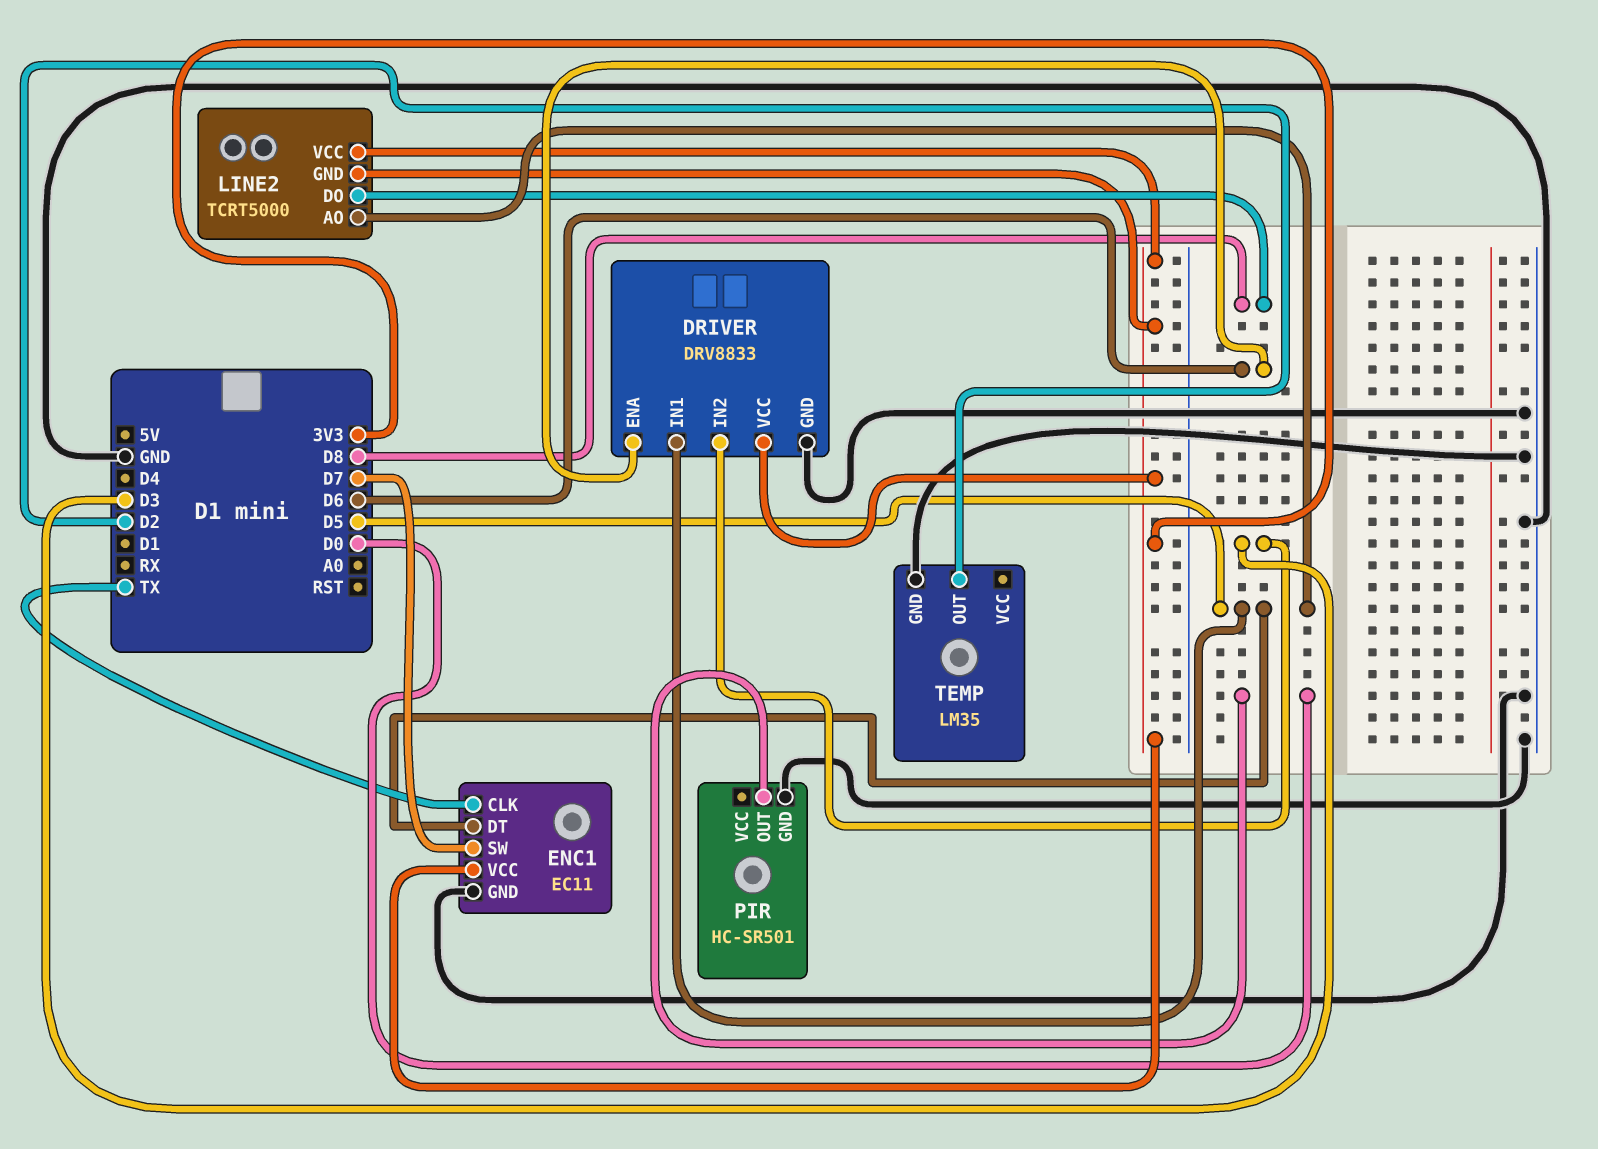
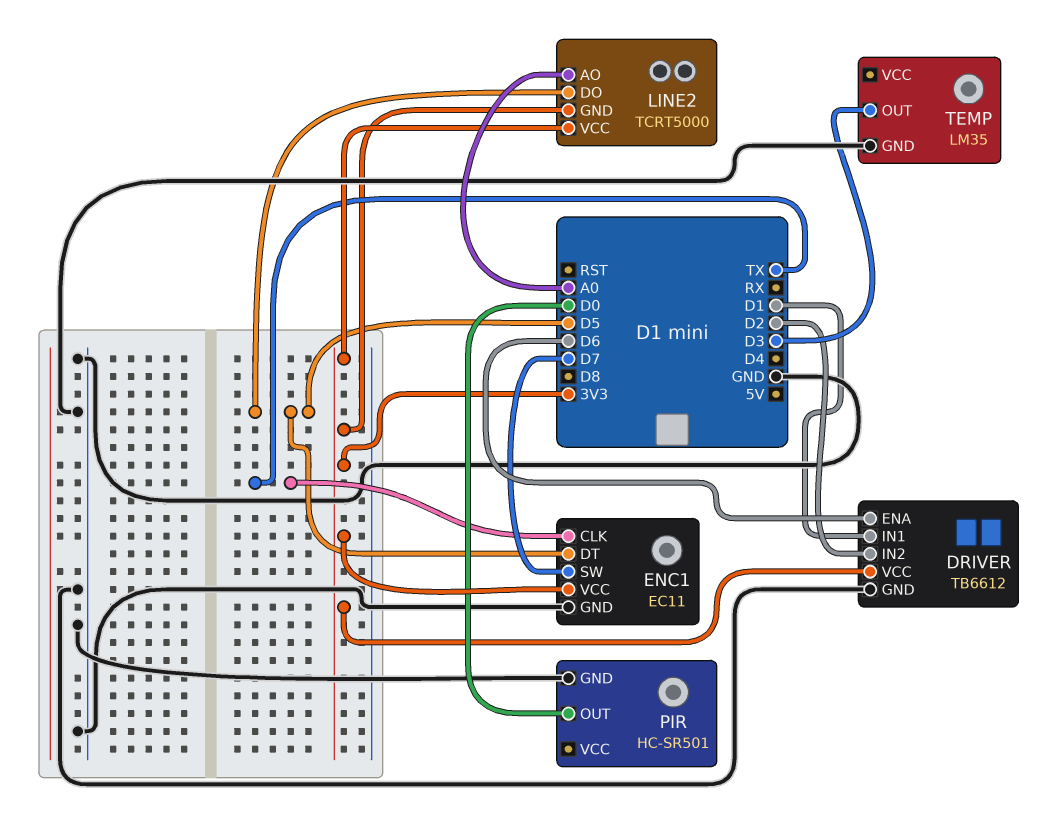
DRIVER: DRV8833 -> TB6612
DRIVER pin IN1: D5 -> D1
DRIVER pin IN2: D3 -> D2
LINE2 pin AO: D5 -> A0
LINE2 pin DO: D8 -> D5
TEMP pin OUT: D2 -> D3

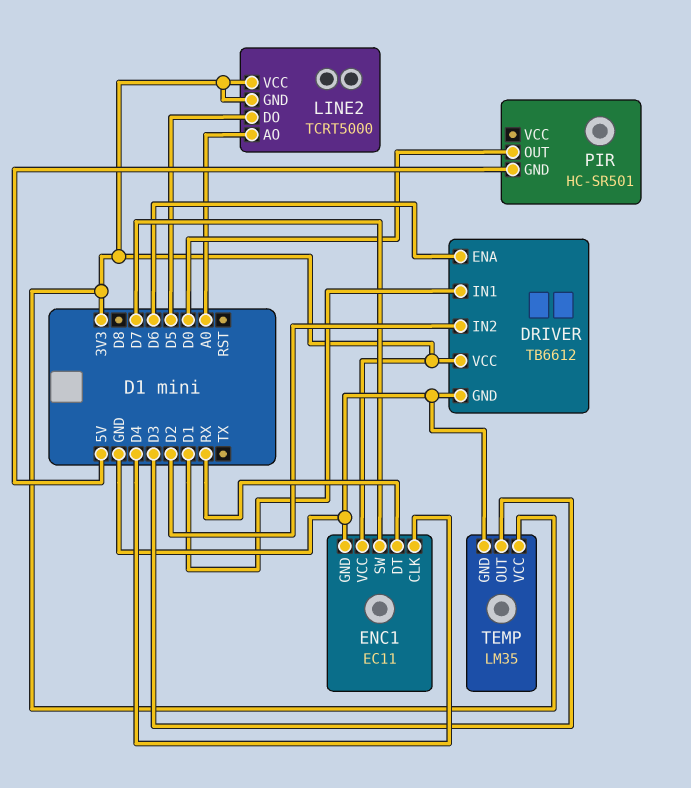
ENC1 pin CLK: TX -> D4
ENC1 pin DT: D5 -> RX
PIR pin GND: GND -> 5V
TEMP pin VCC: none -> 3V3

